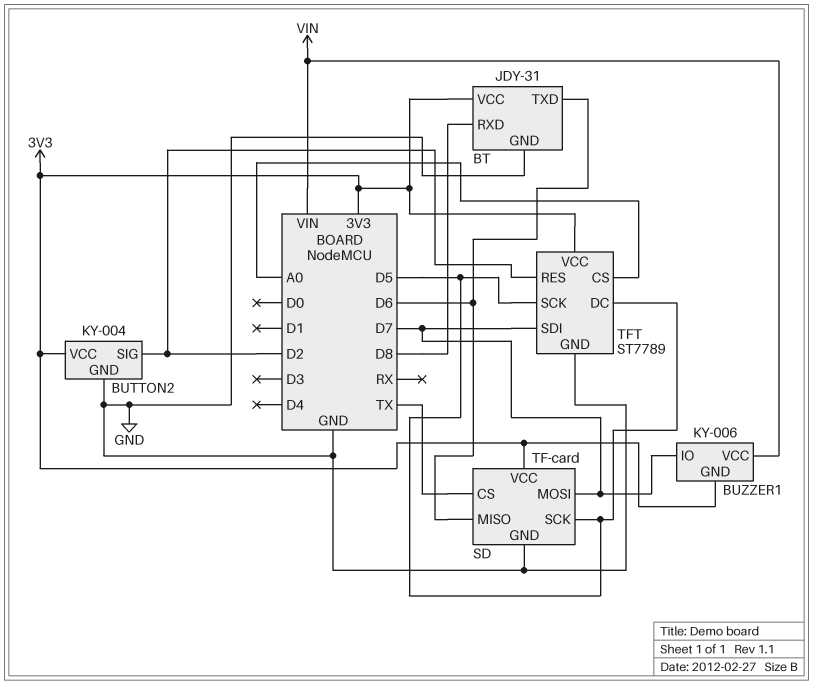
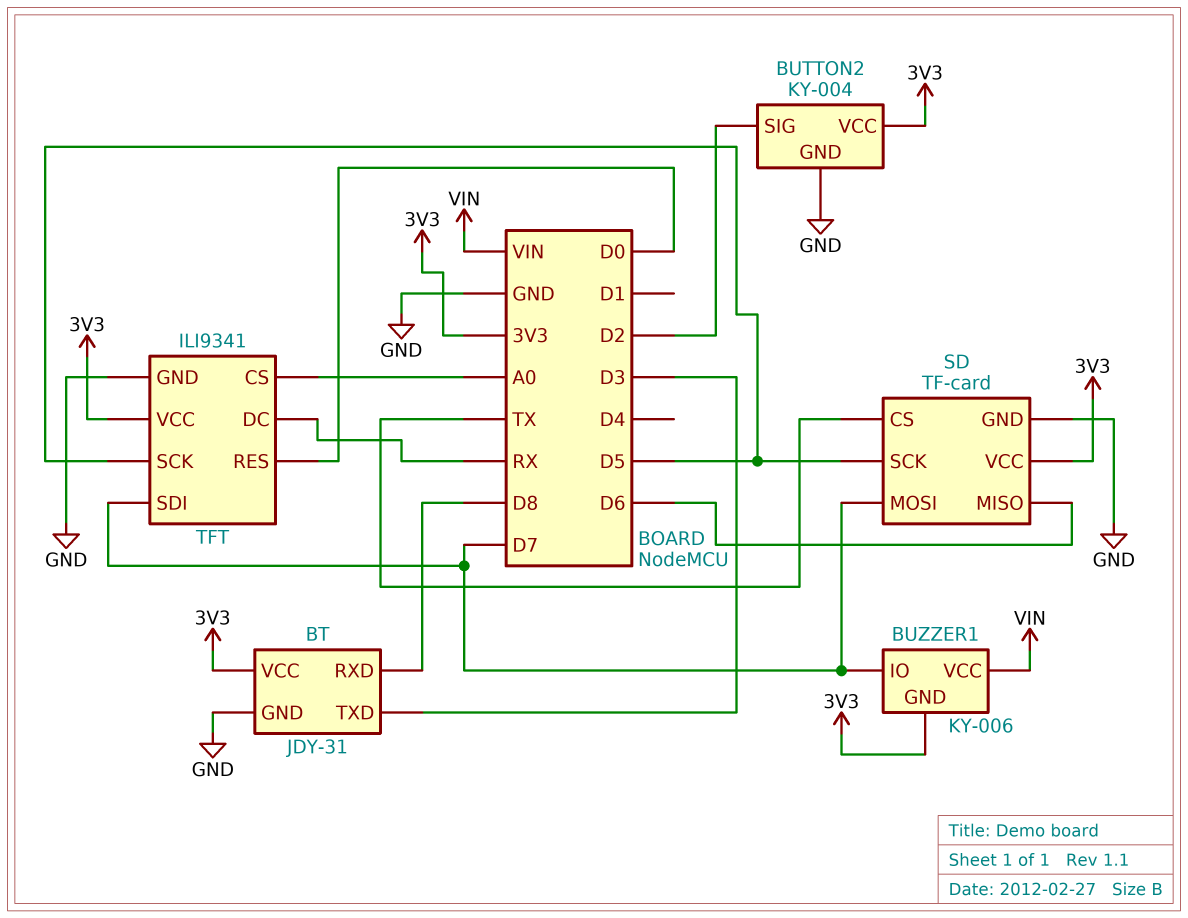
BT pin TXD: D6 -> D3
TFT: ST7789 -> ILI9341
TFT pin DC: D5 -> RX
TFT pin RES: D2 -> D0

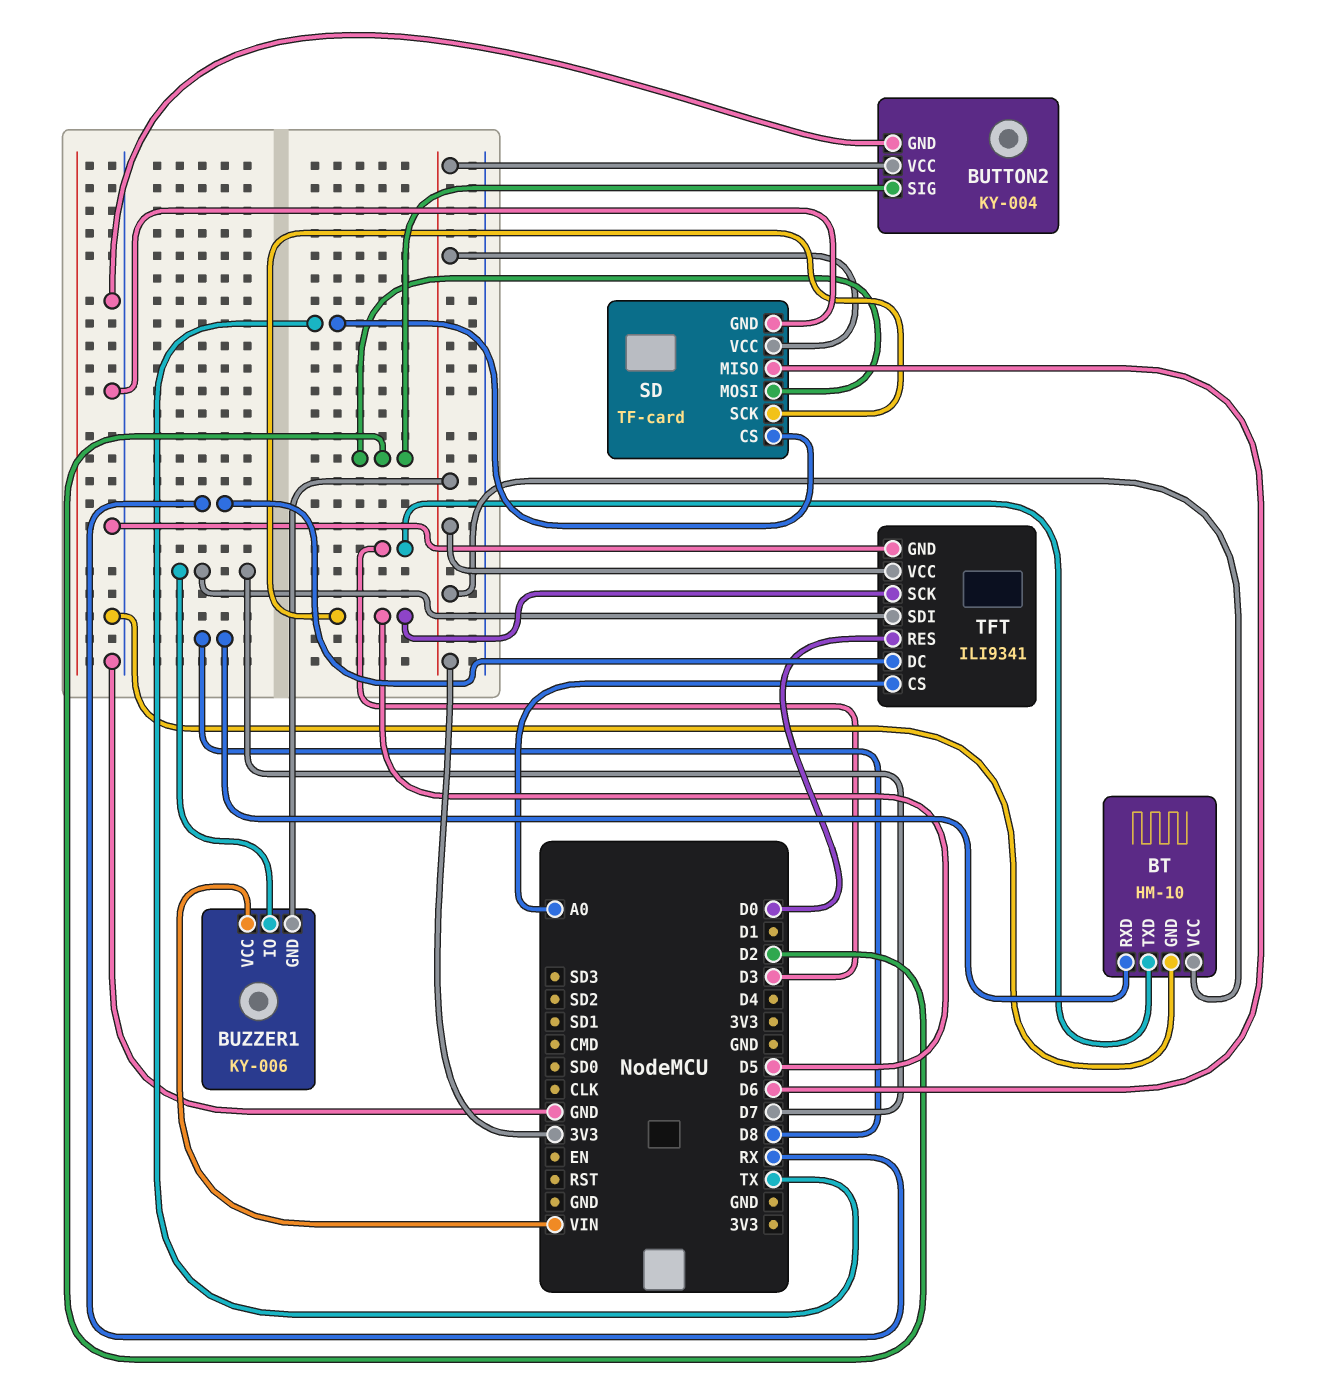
BT: JDY-31 -> HM-10
SD pin MOSI: D7 -> D2

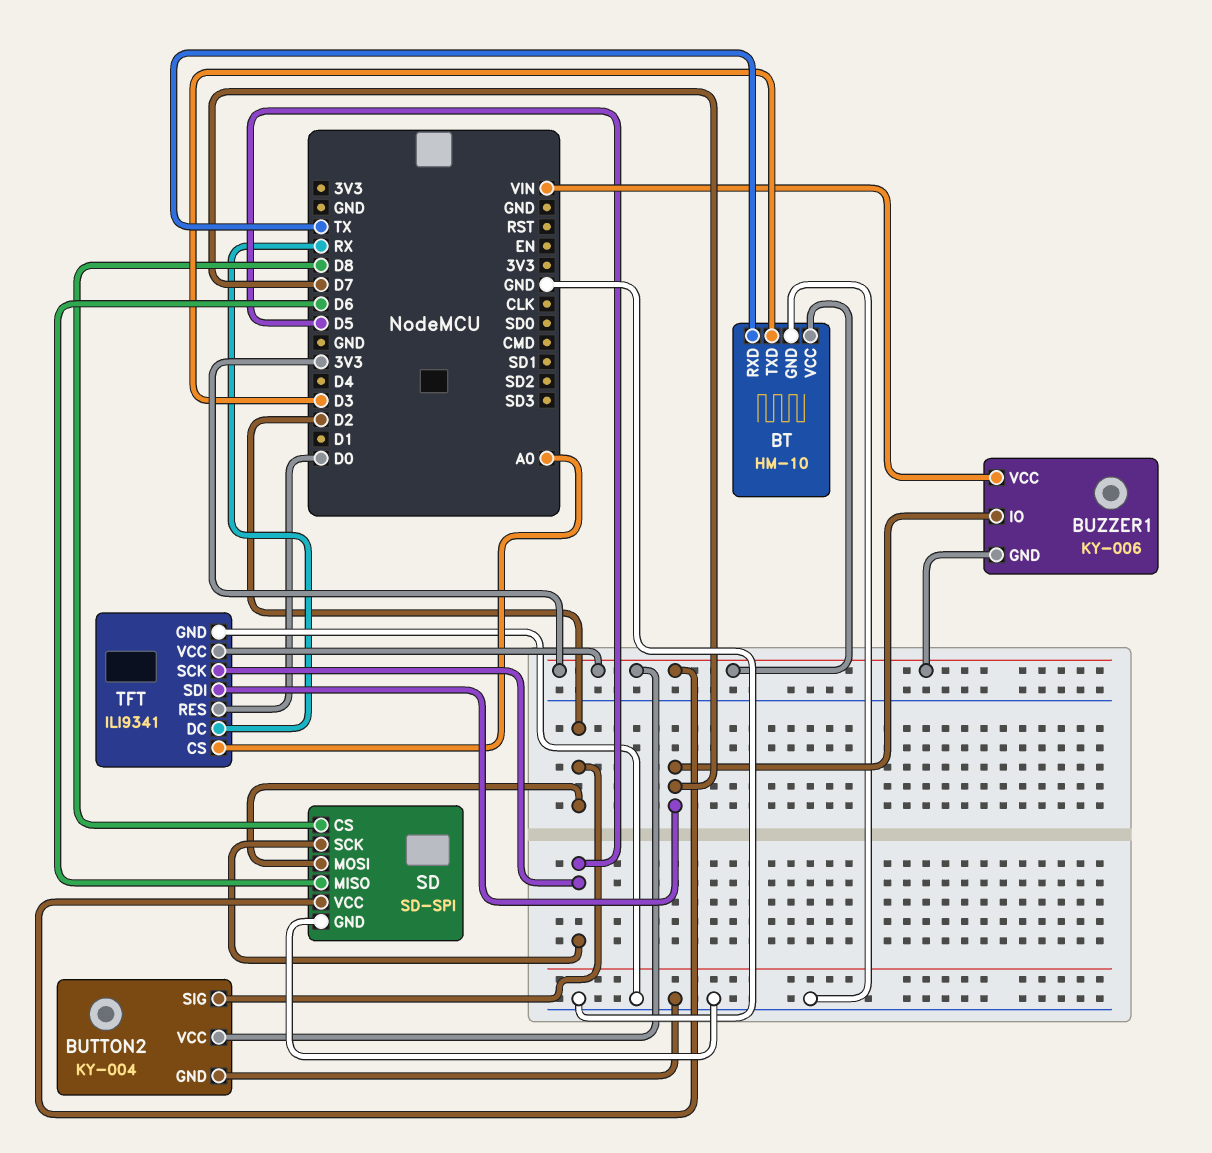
BT pin RXD: D8 -> TX
SD: TF-card -> SD-SPI
SD pin CS: TX -> D8

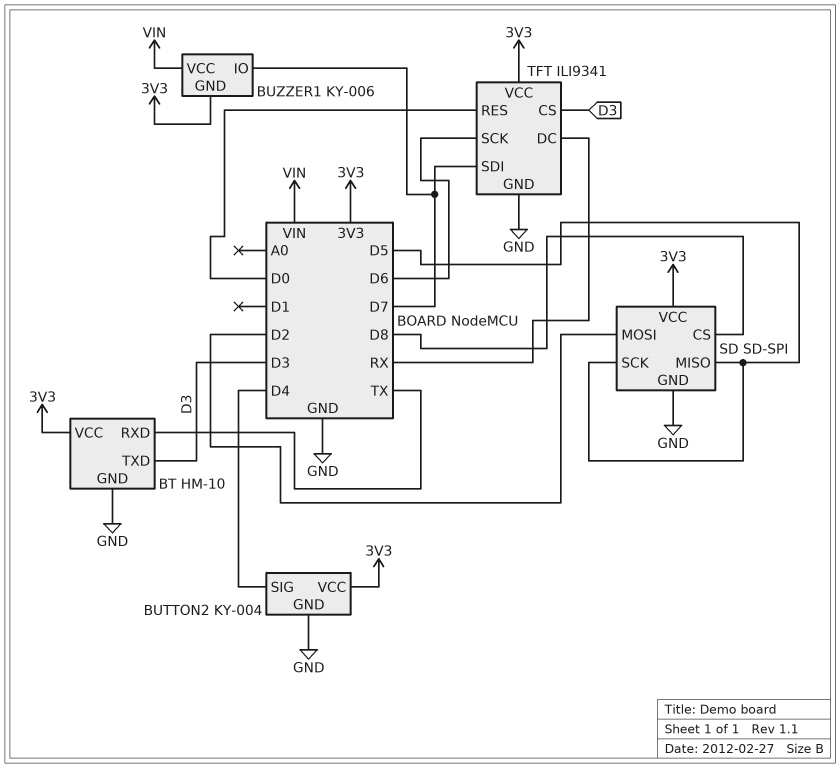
BUTTON2 pin SIG: D2 -> D4
SD pin MISO: D6 -> D5
TFT pin CS: A0 -> D3
TFT pin SCK: D5 -> D6

